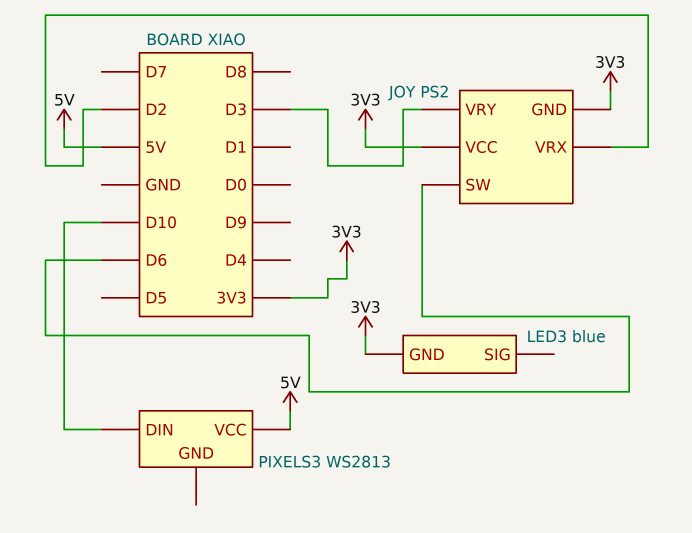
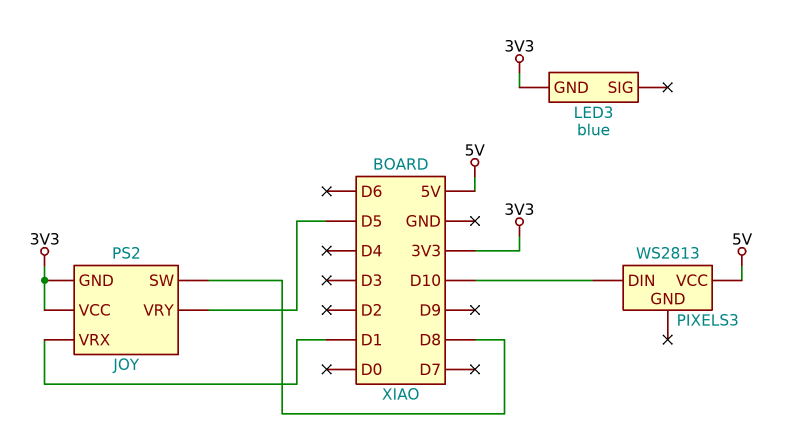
JOY pin SW: D6 -> D8
JOY pin VRX: D2 -> D1
JOY pin VRY: D3 -> D5

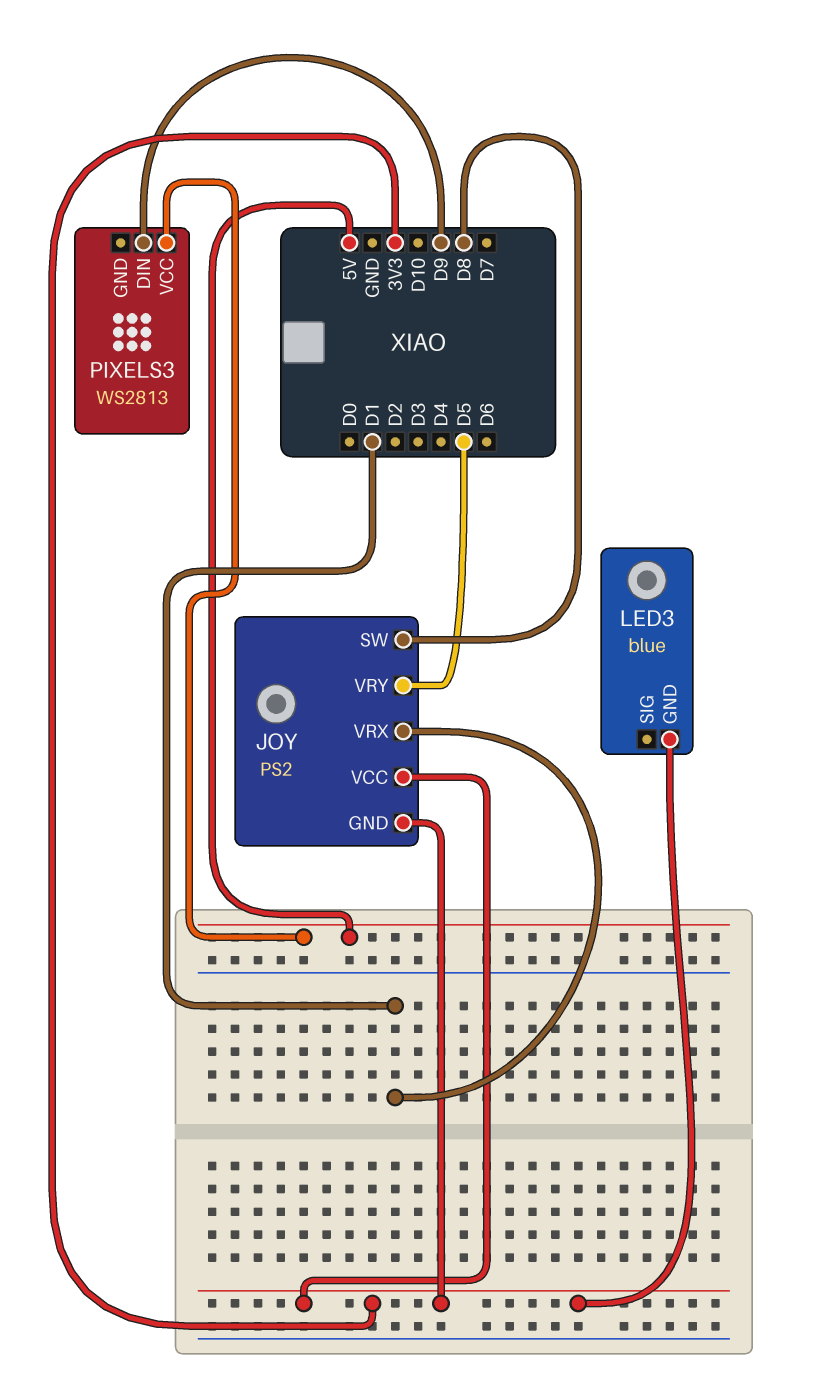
PIXELS3 pin DIN: D10 -> D9

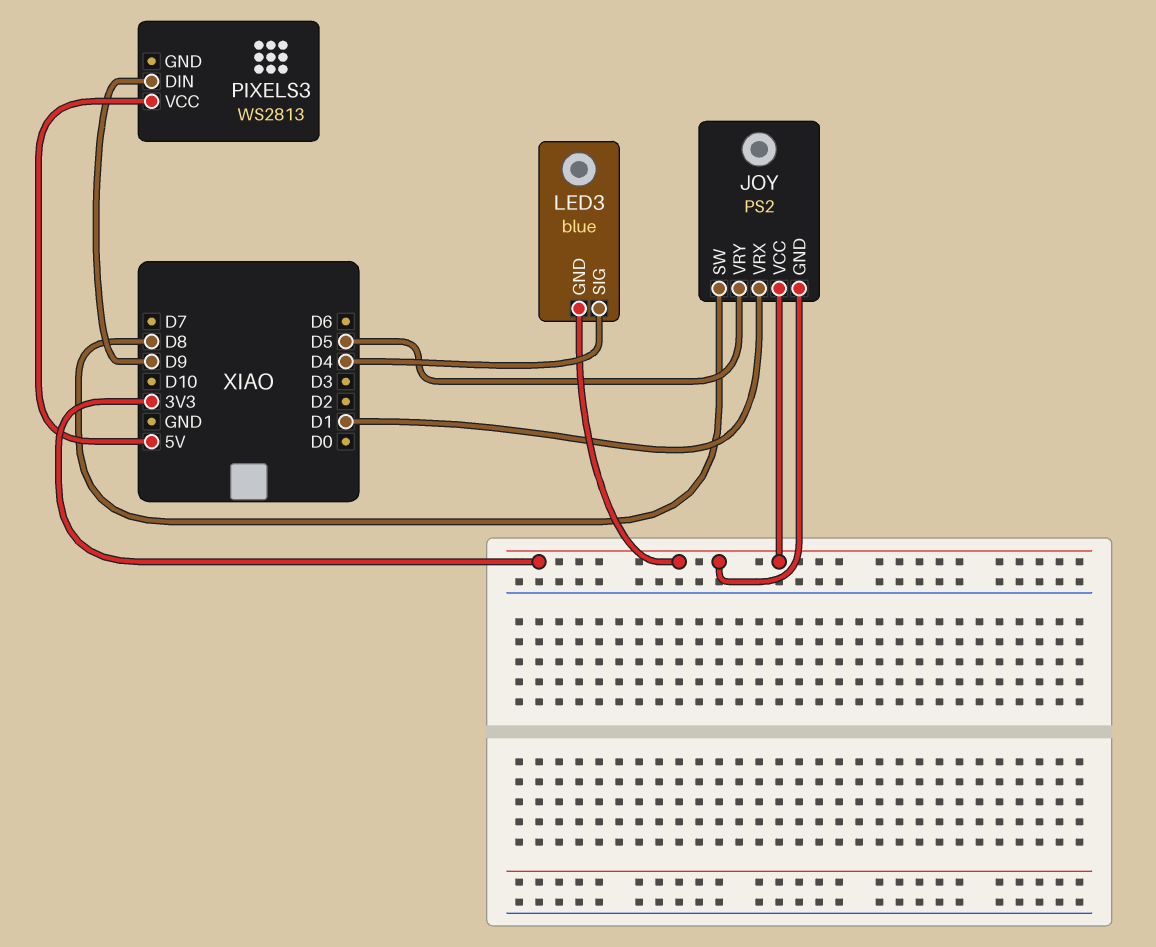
LED3 pin SIG: none -> D4

